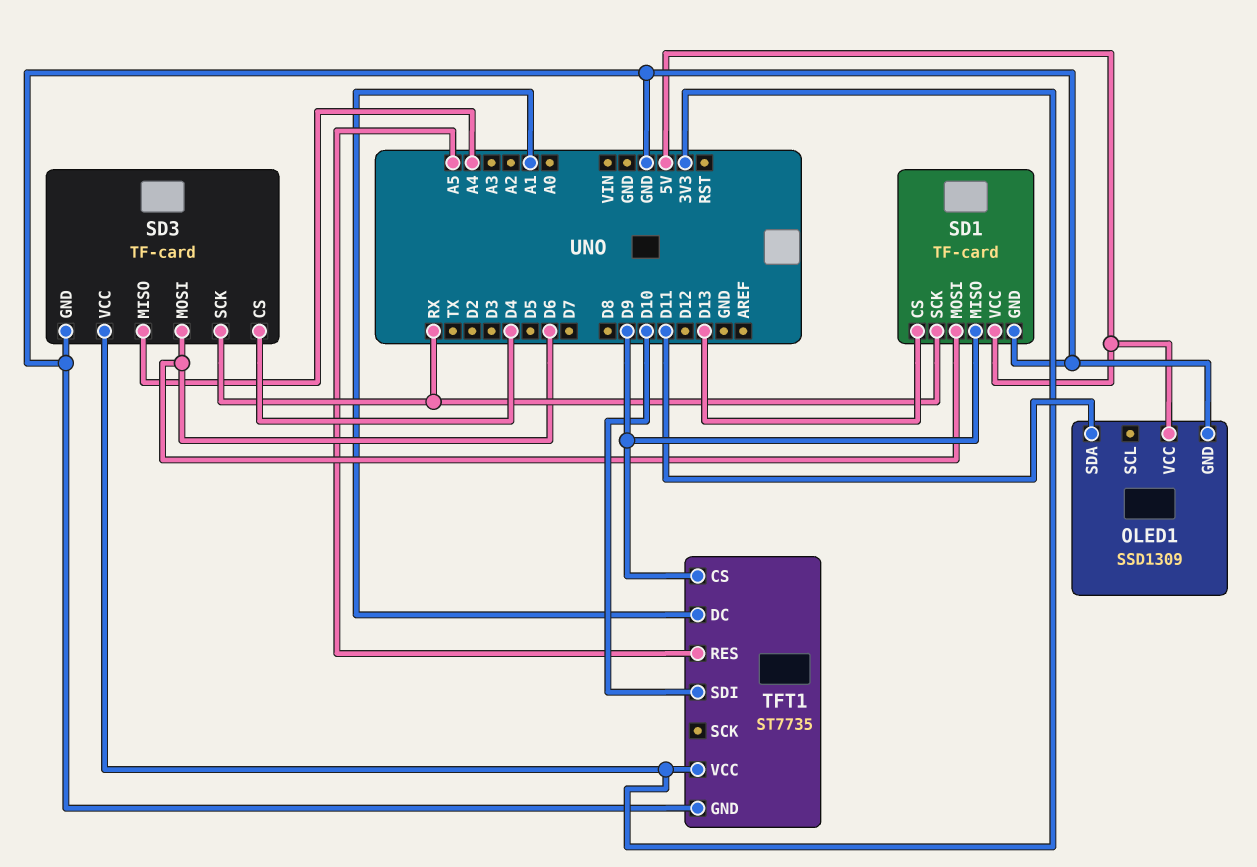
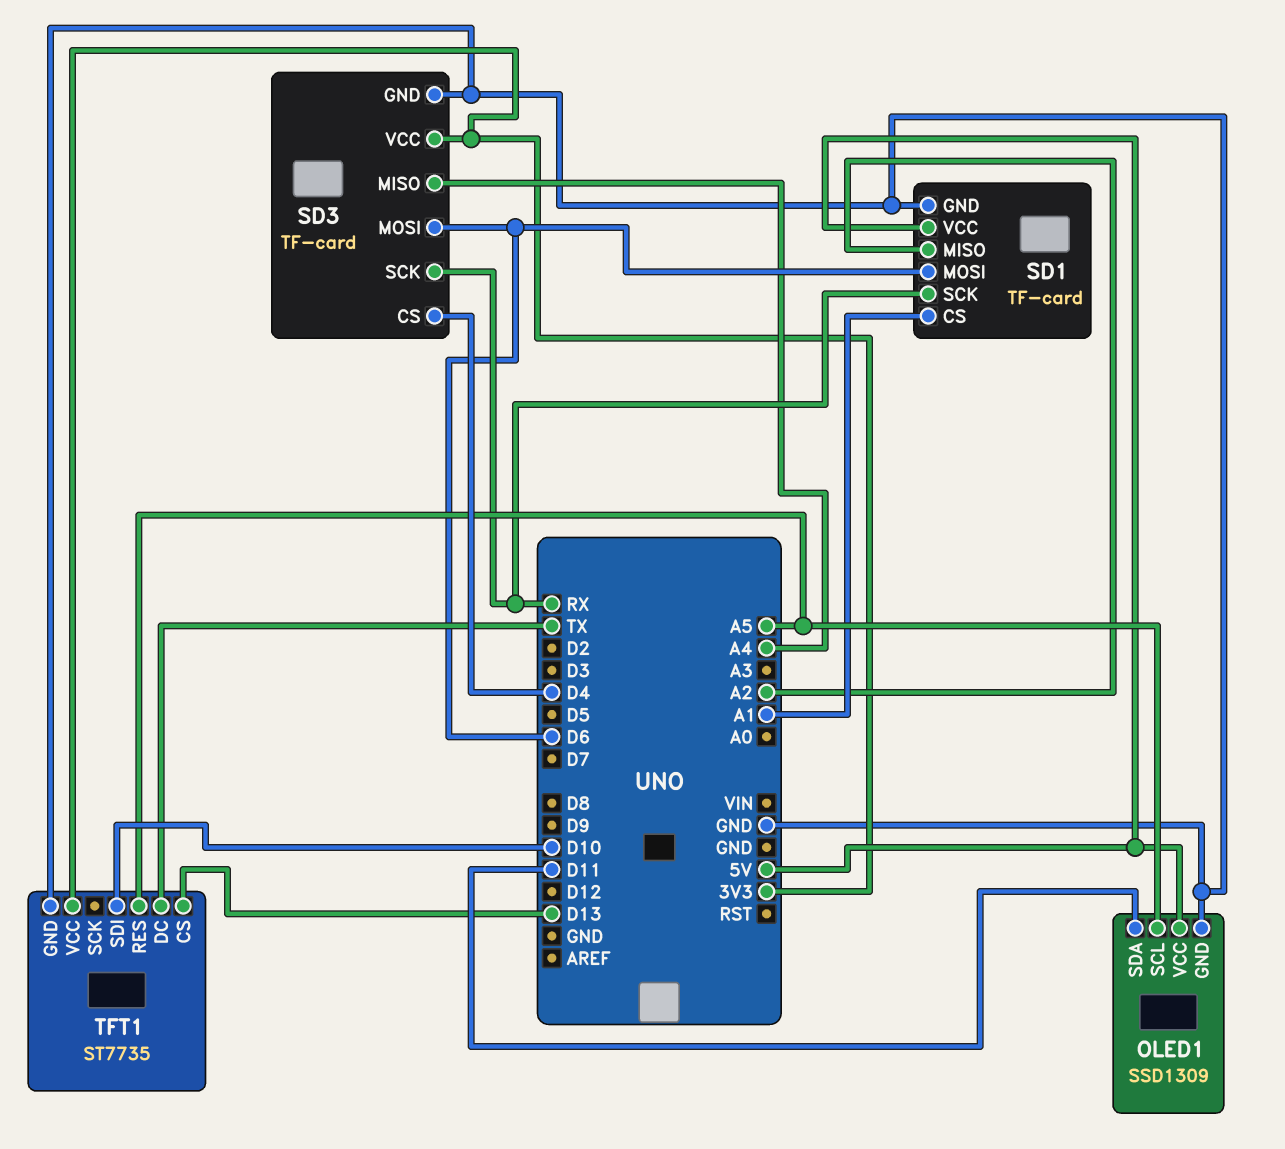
OLED1 pin SCL: none -> A5
SD1 pin CS: D13 -> A1
SD1 pin MISO: D9 -> A2
TFT1 pin CS: D9 -> D13
TFT1 pin DC: A1 -> TX

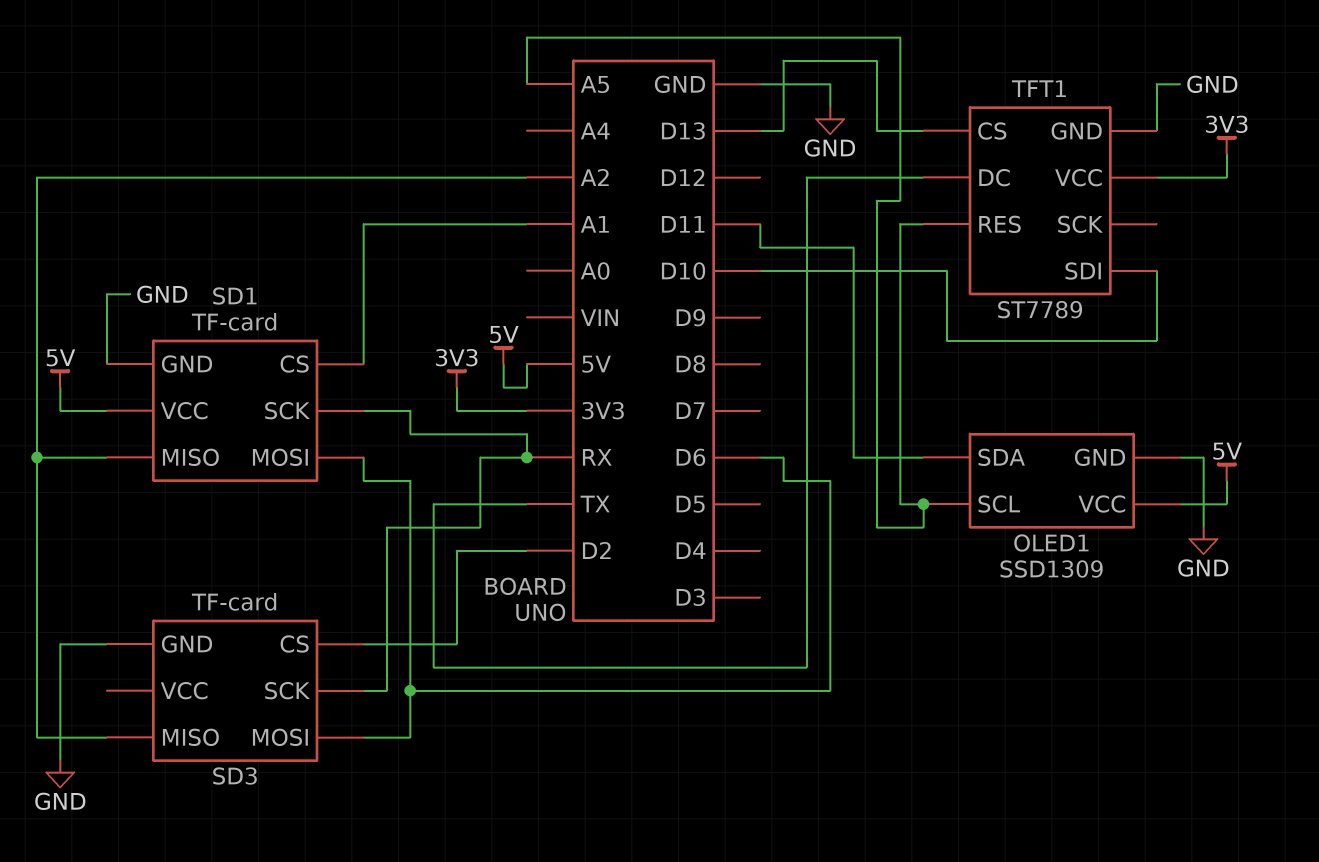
SD3 pin CS: D4 -> D2
SD3 pin MISO: A4 -> A2
SD3 pin VCC: 3V3 -> none
TFT1: ST7735 -> ST7789

